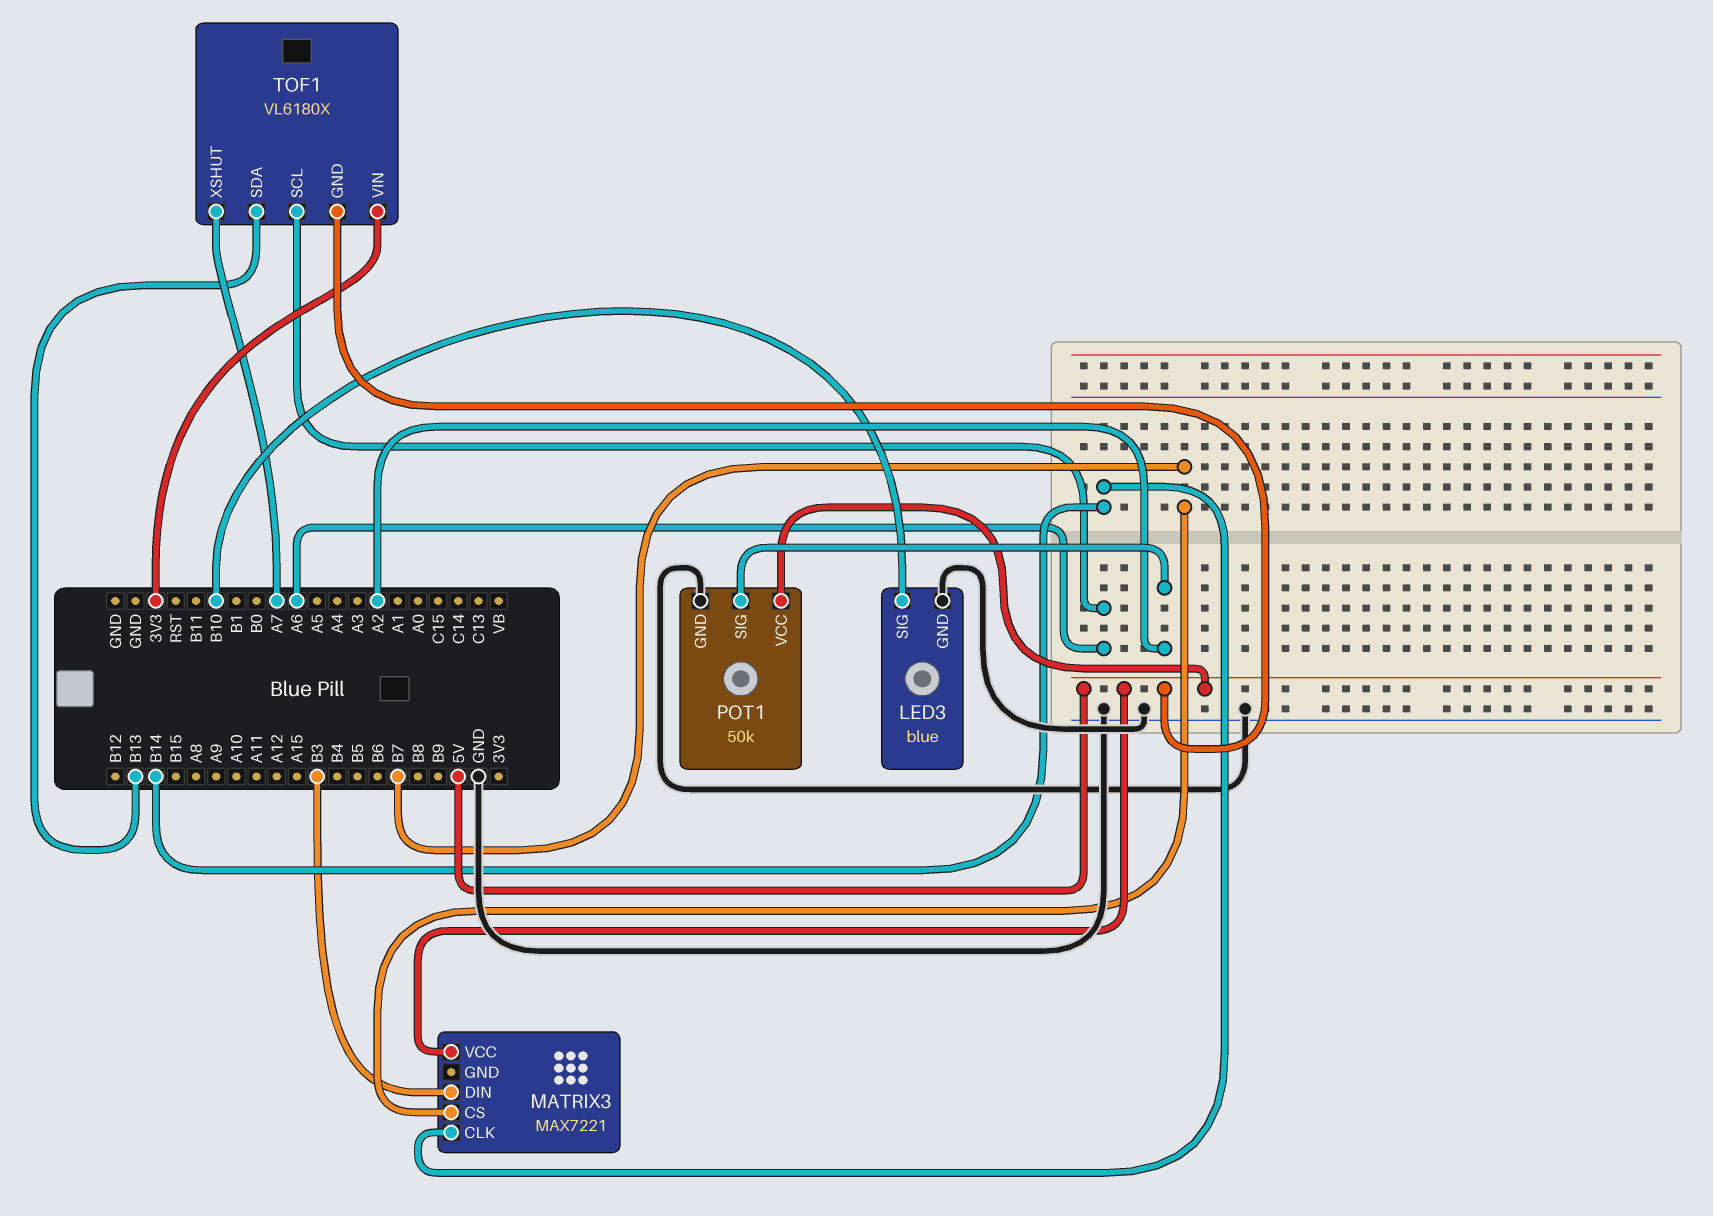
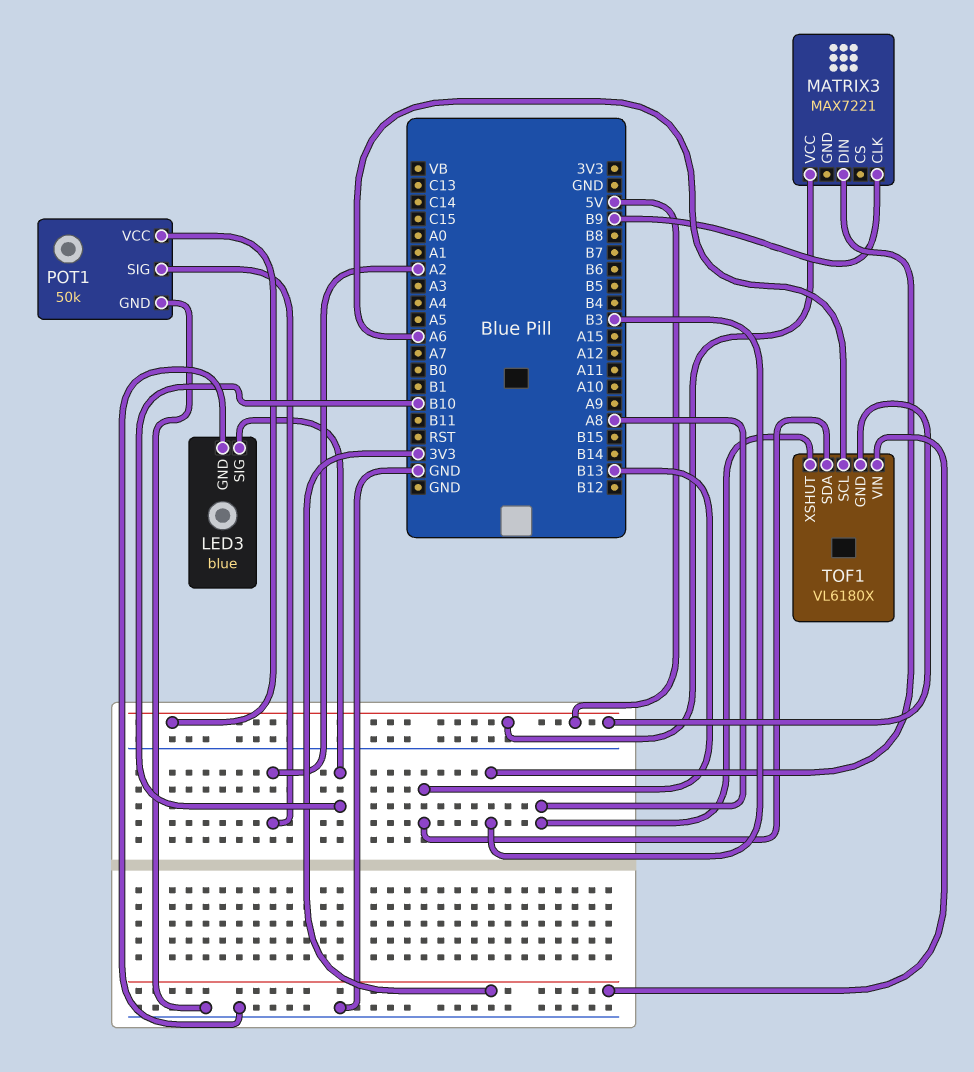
MATRIX3 pin CLK: B14 -> B9
MATRIX3 pin CS: B7 -> none
TOF1 pin XSHUT: A7 -> A8

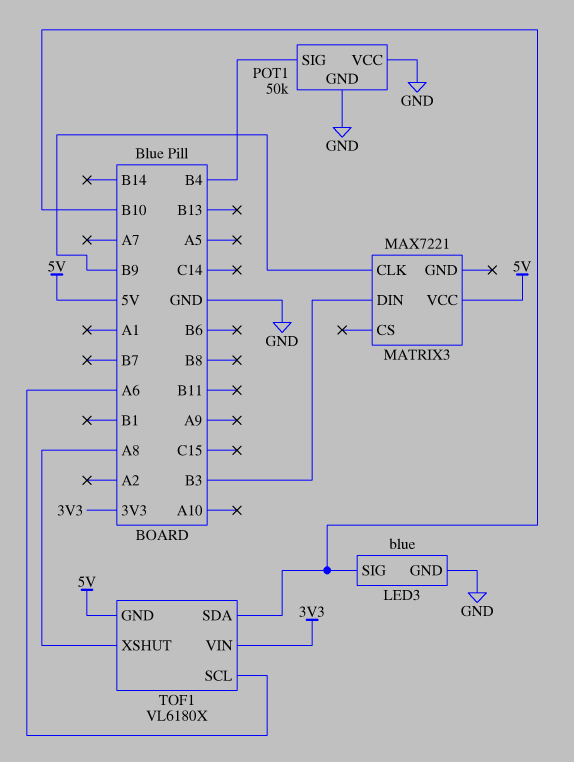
POT1 pin SIG: A2 -> B4
POT1 pin VCC: 5V -> GND
TOF1 pin SDA: B13 -> B10

